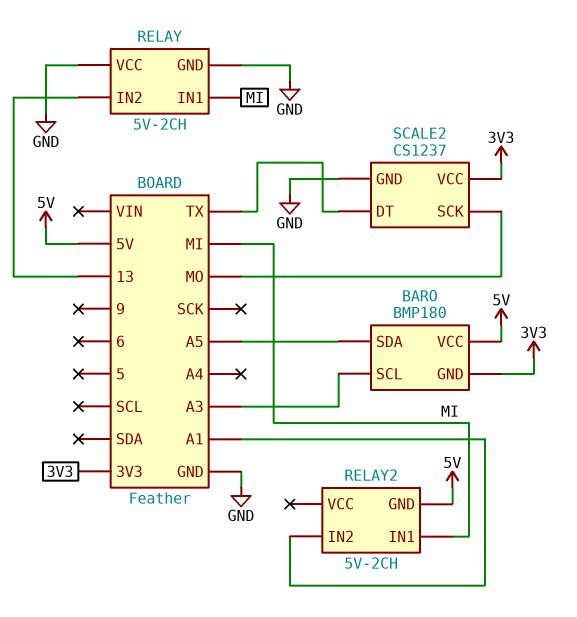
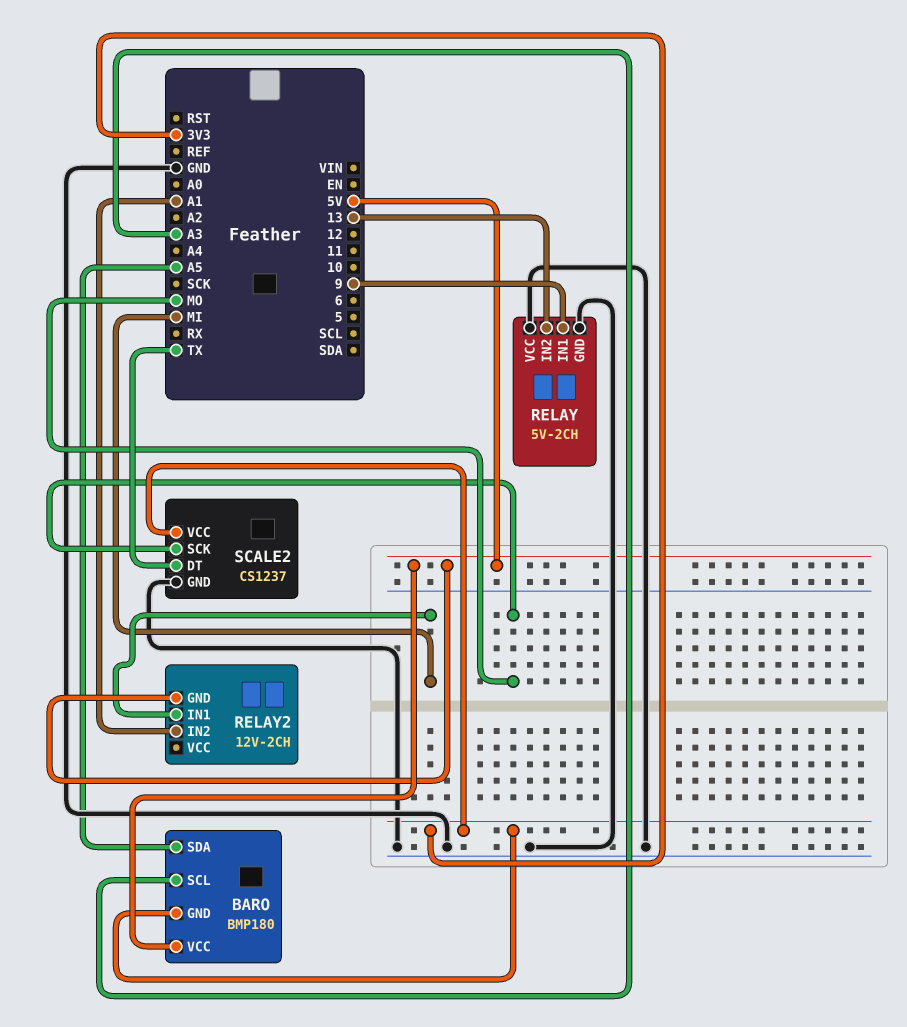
RELAY pin IN1: MI -> 9
RELAY2: 5V-2CH -> 12V-2CH

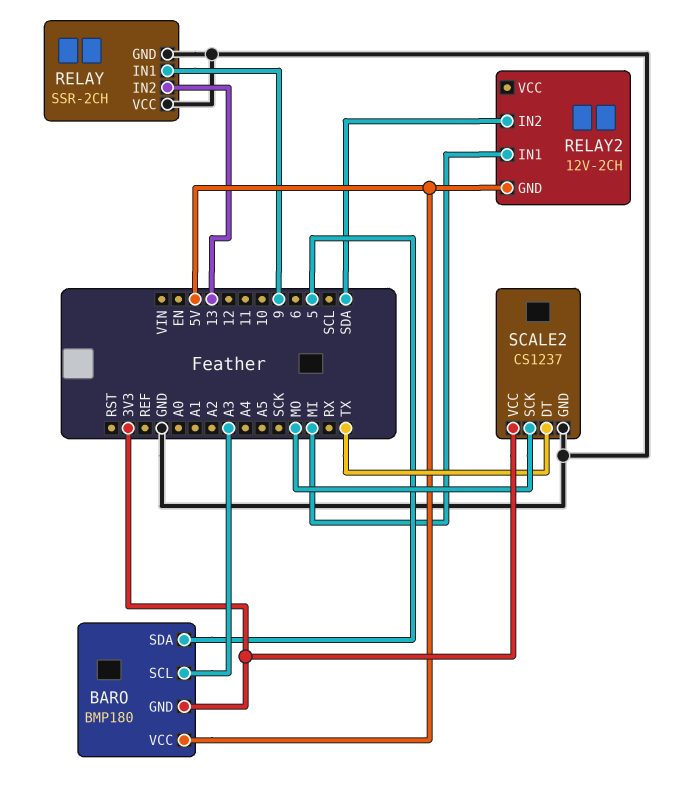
BARO pin SDA: A5 -> 5
RELAY: 5V-2CH -> SSR-2CH
RELAY2 pin IN2: A1 -> SDA

